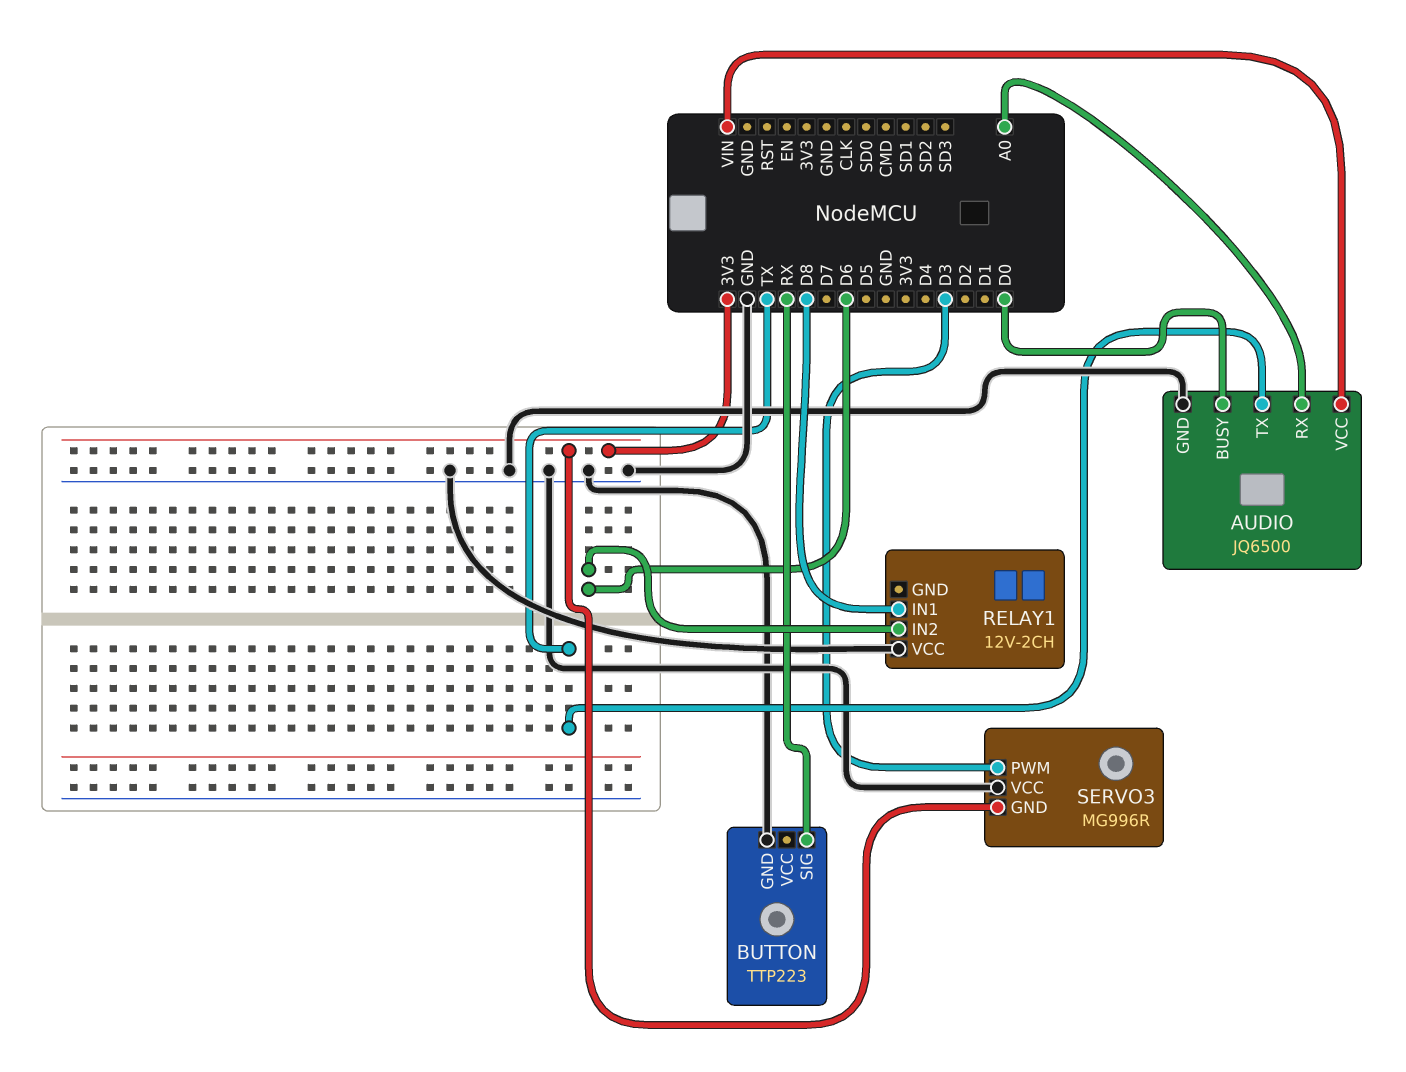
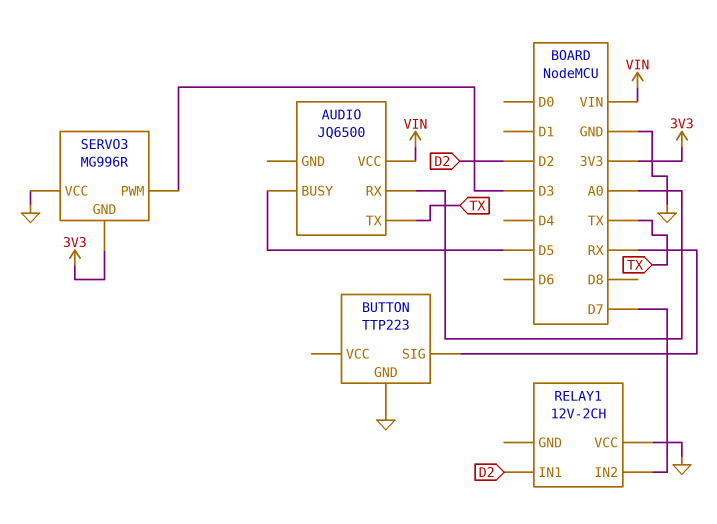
AUDIO pin BUSY: D0 -> D5
AUDIO pin GND: GND -> none
RELAY1 pin IN1: D8 -> D2
RELAY1 pin IN2: D6 -> D7

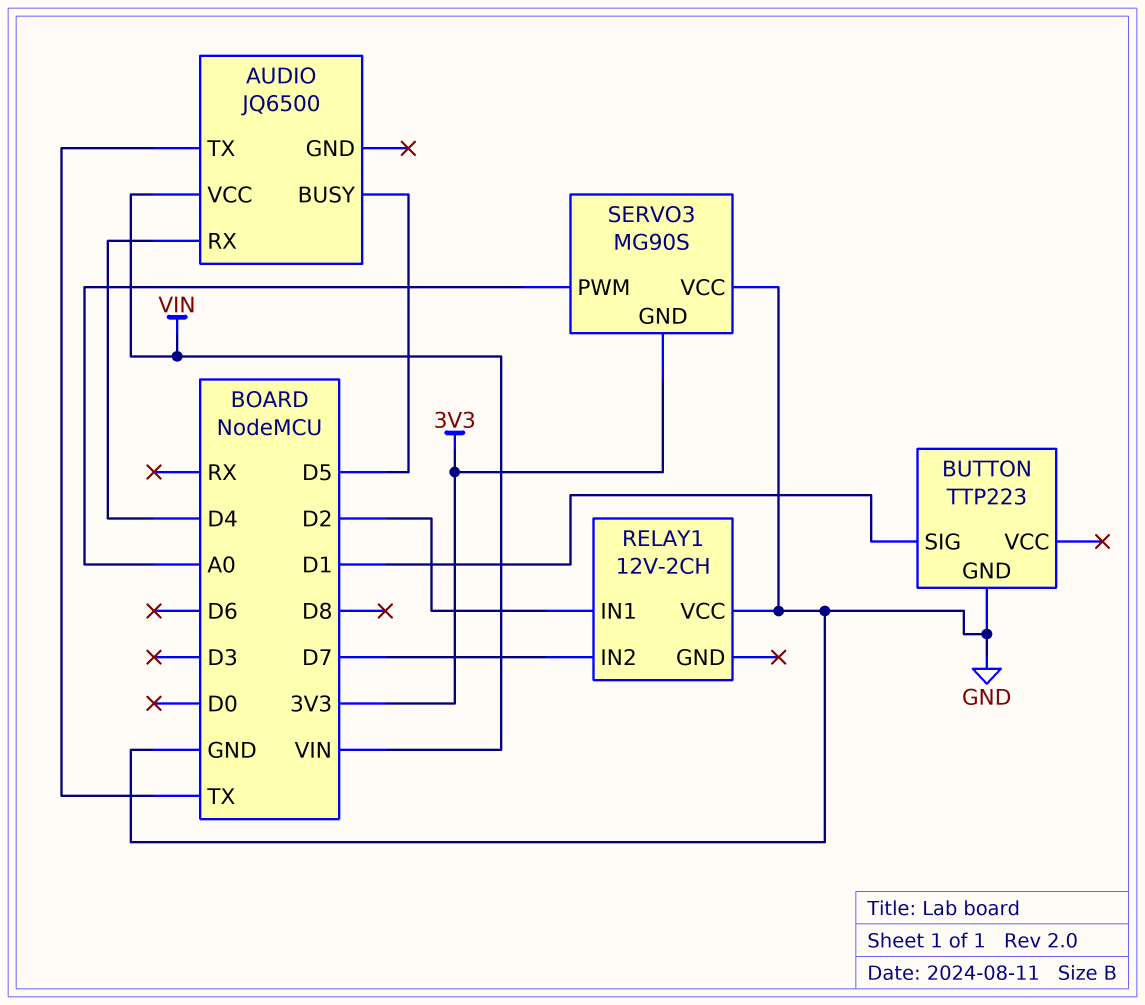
AUDIO pin RX: A0 -> D4
BUTTON pin SIG: RX -> D1
SERVO3: MG996R -> MG90S
SERVO3 pin PWM: D3 -> A0

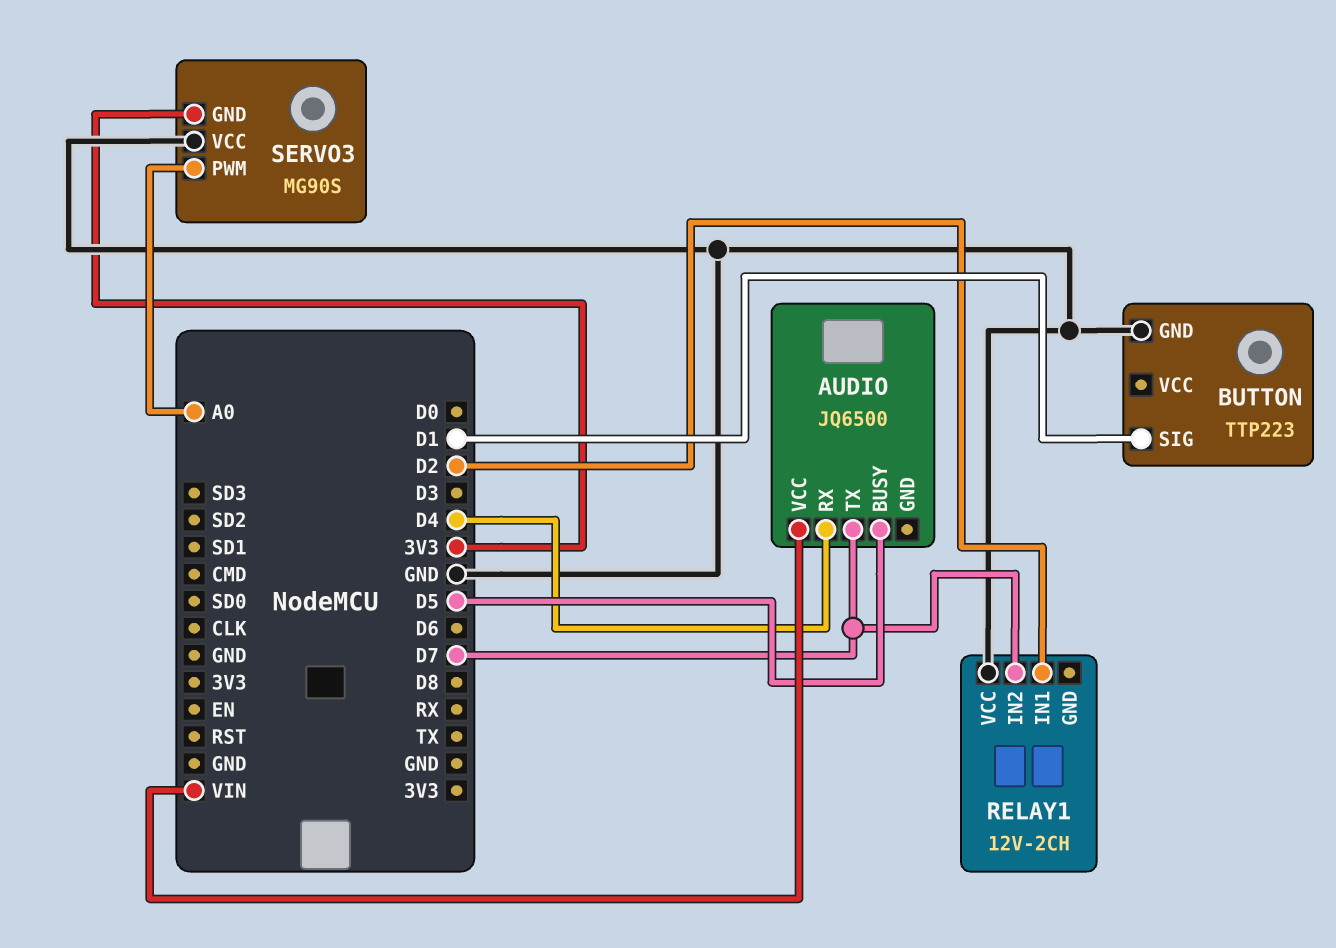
AUDIO pin TX: TX -> D7

